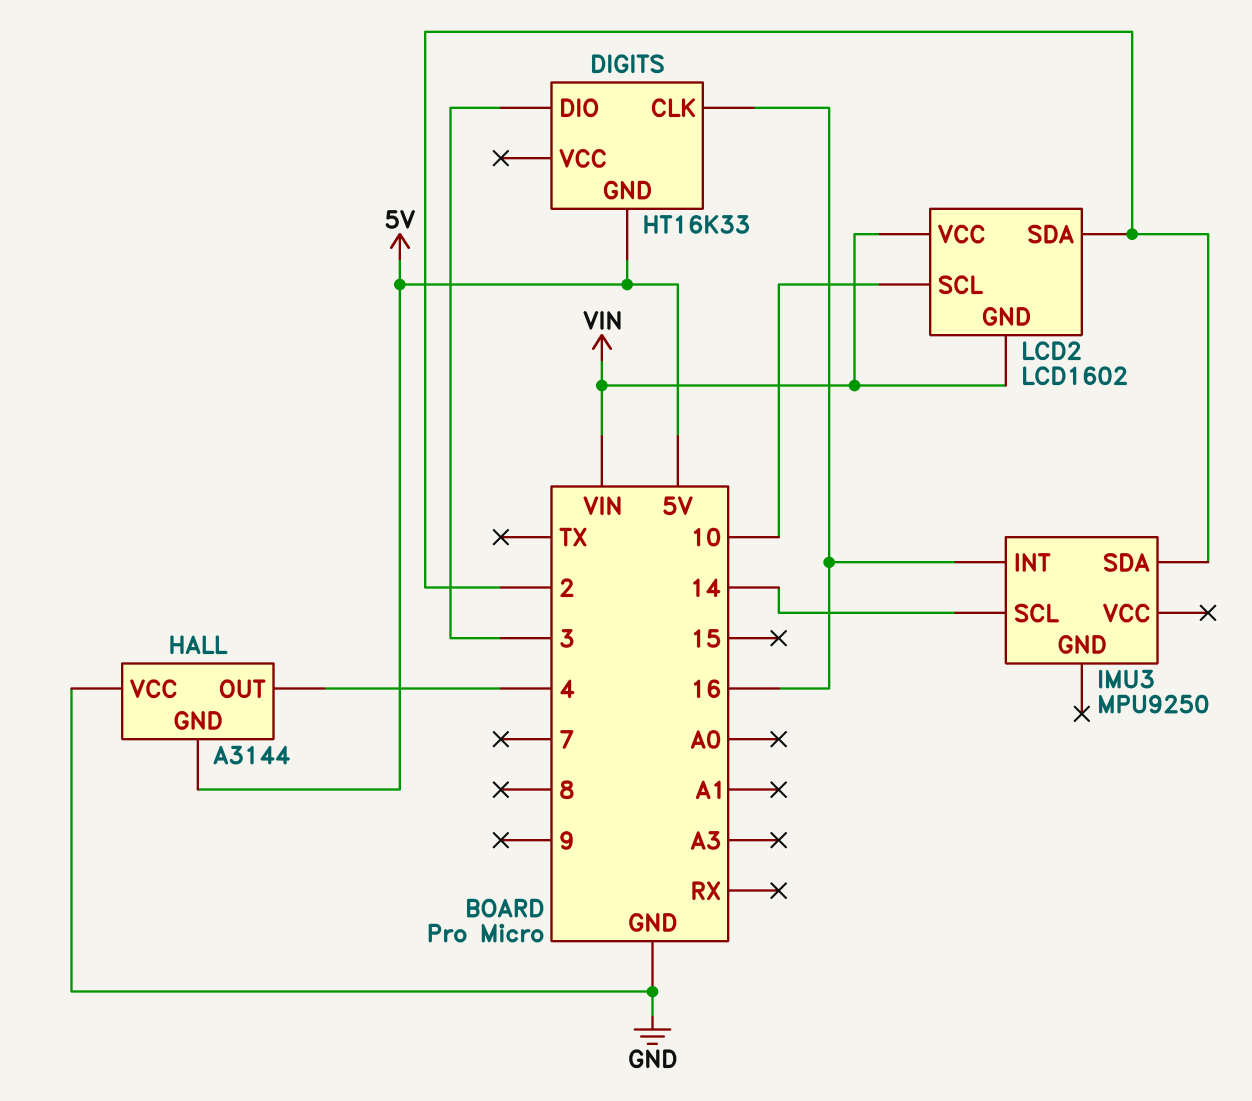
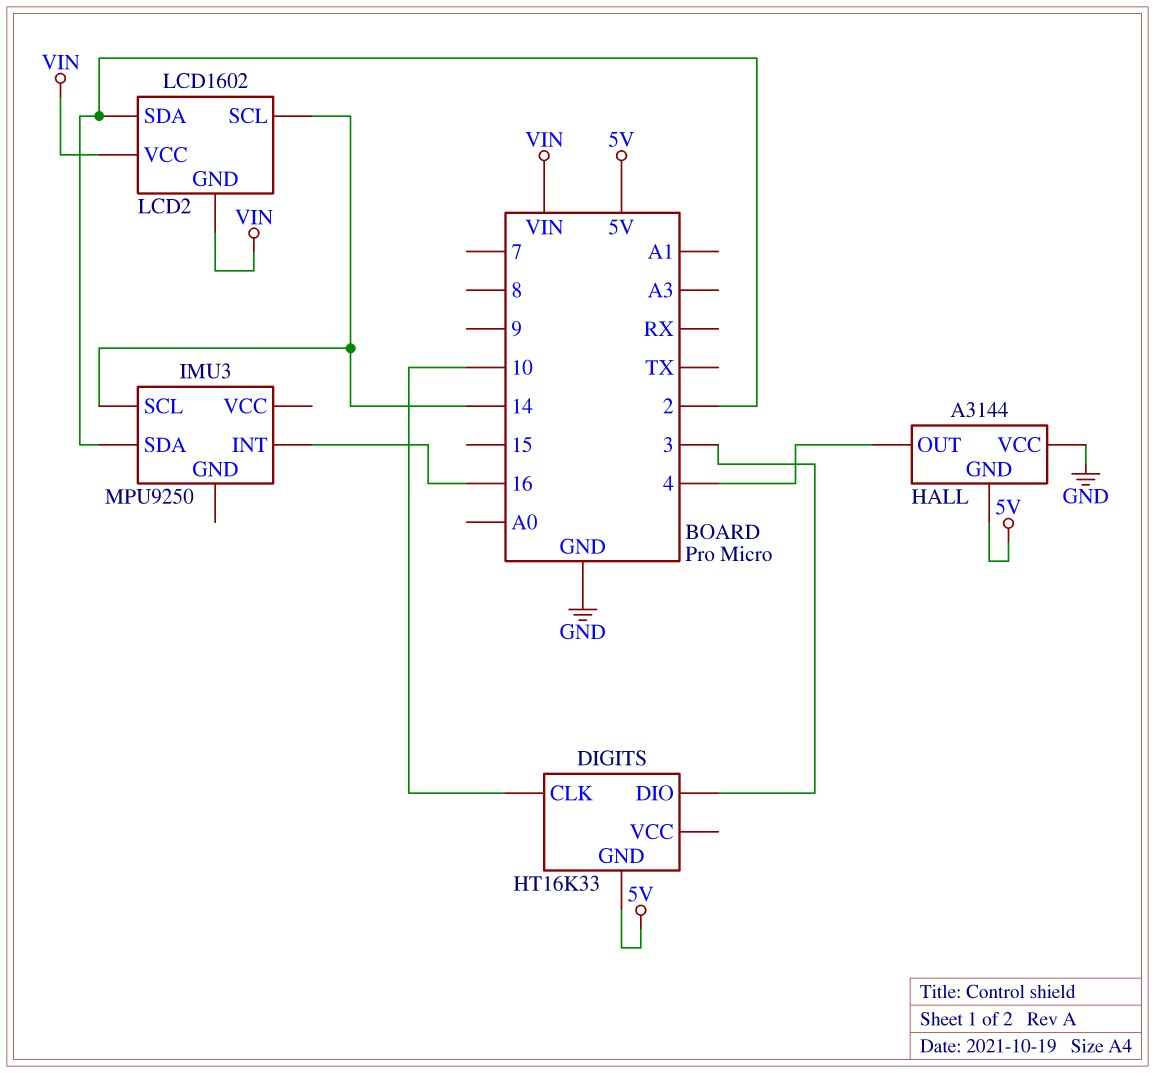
DIGITS pin CLK: 16 -> 10
LCD2 pin SCL: 10 -> 14

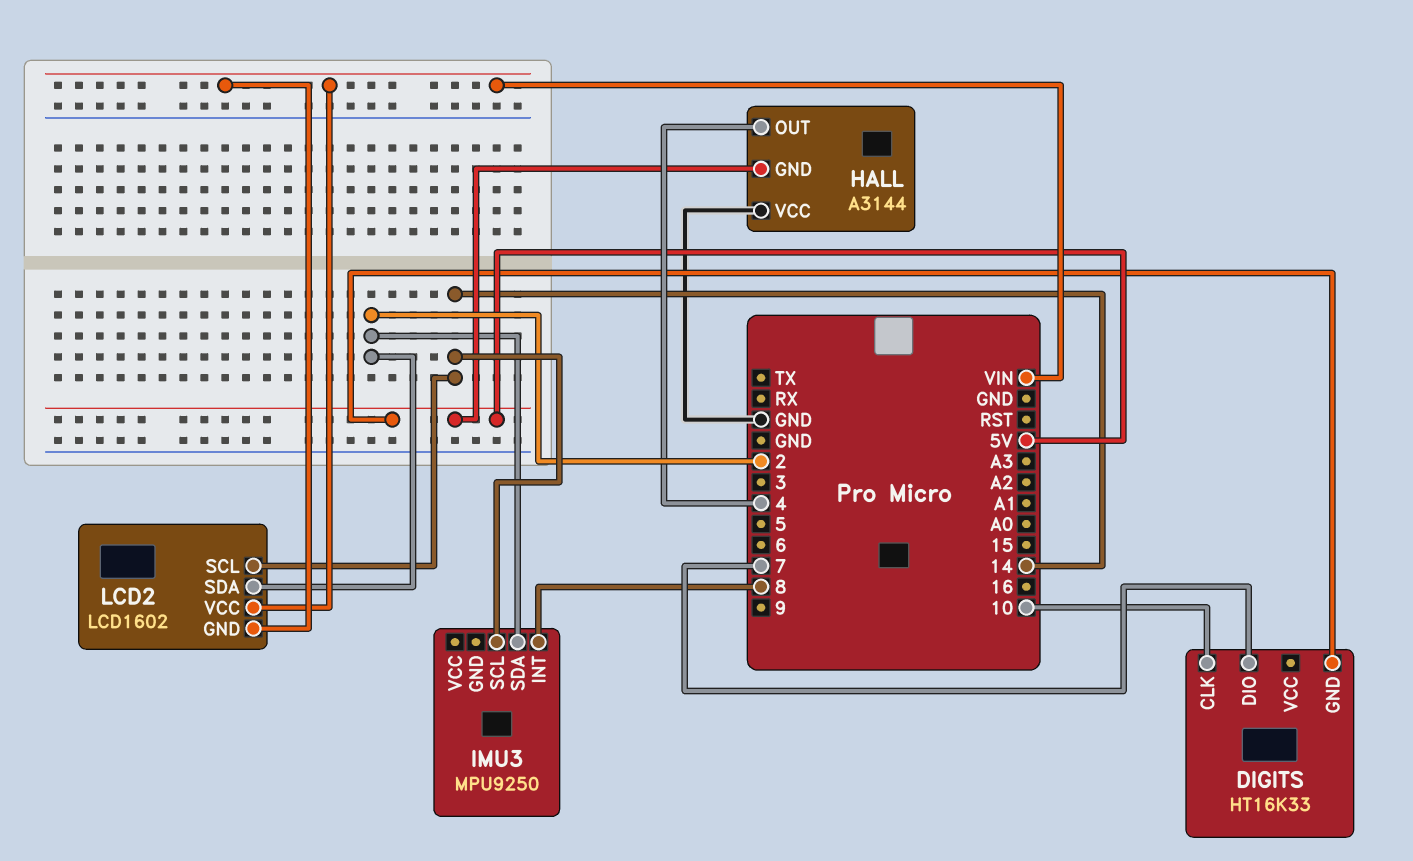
DIGITS pin DIO: 3 -> 7
IMU3 pin INT: 16 -> 8

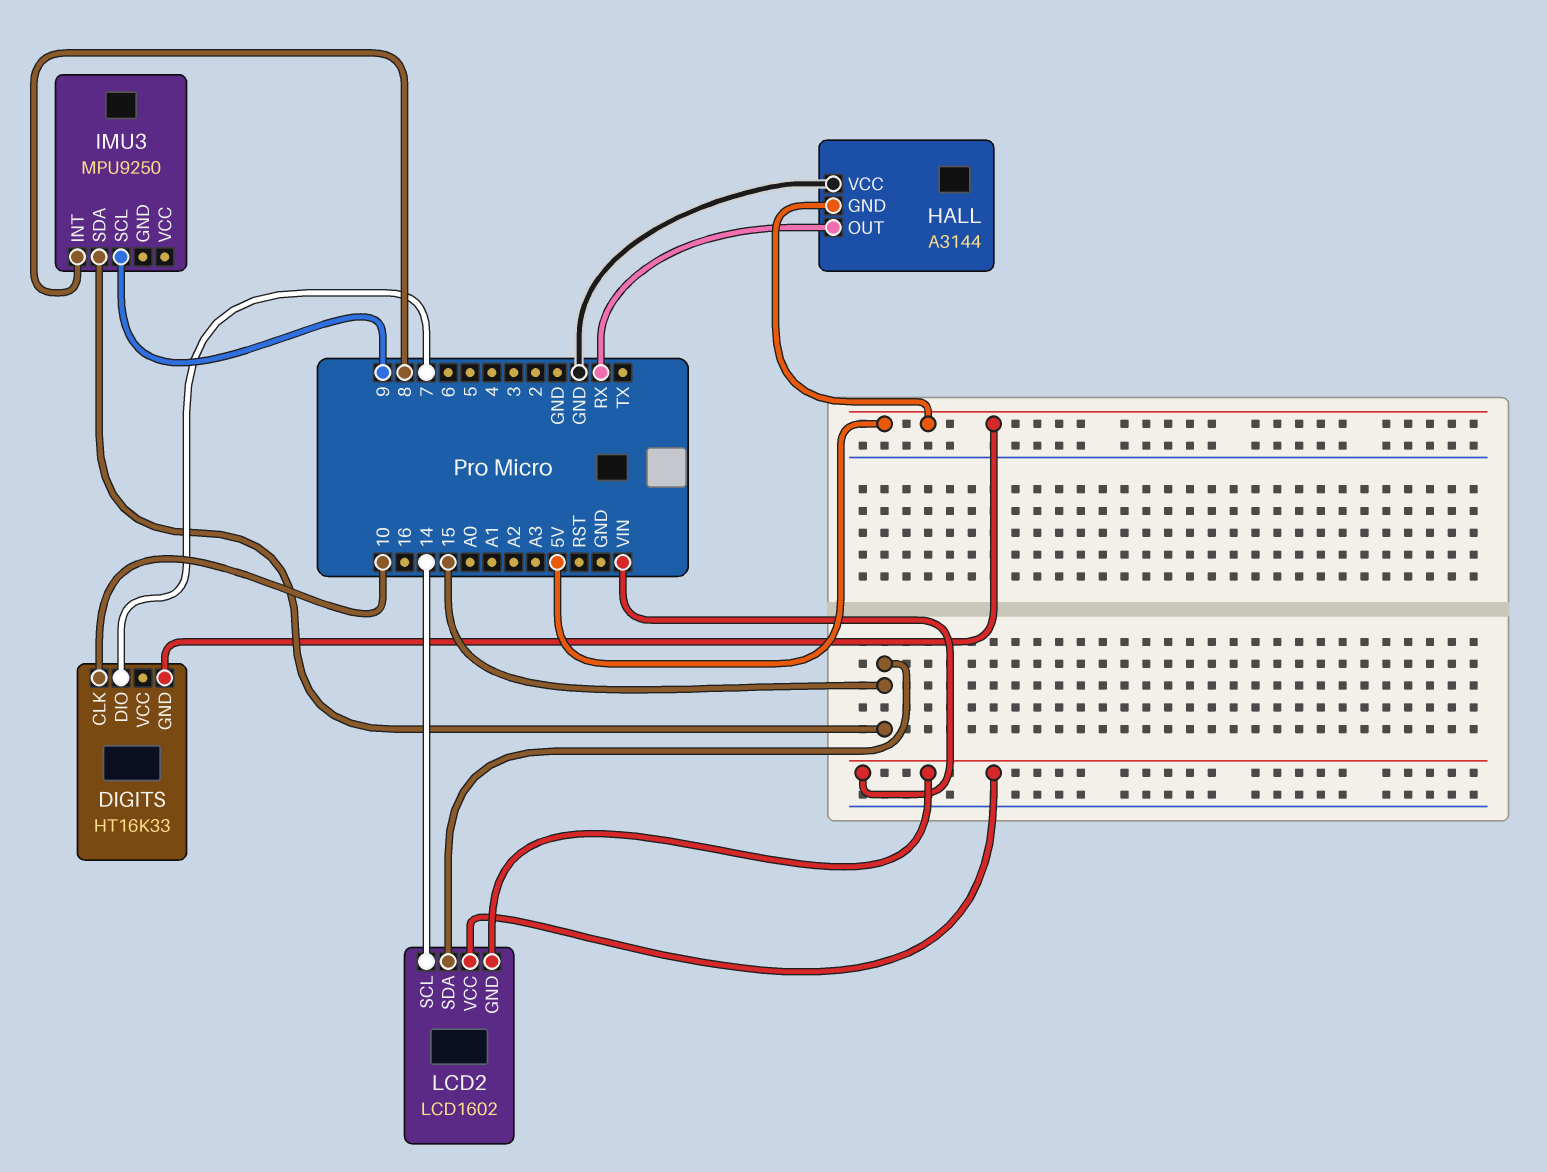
HALL pin OUT: 4 -> RX
IMU3 pin SCL: 14 -> 9
IMU3 pin SDA: 2 -> 15
LCD2 pin SDA: 2 -> 15

